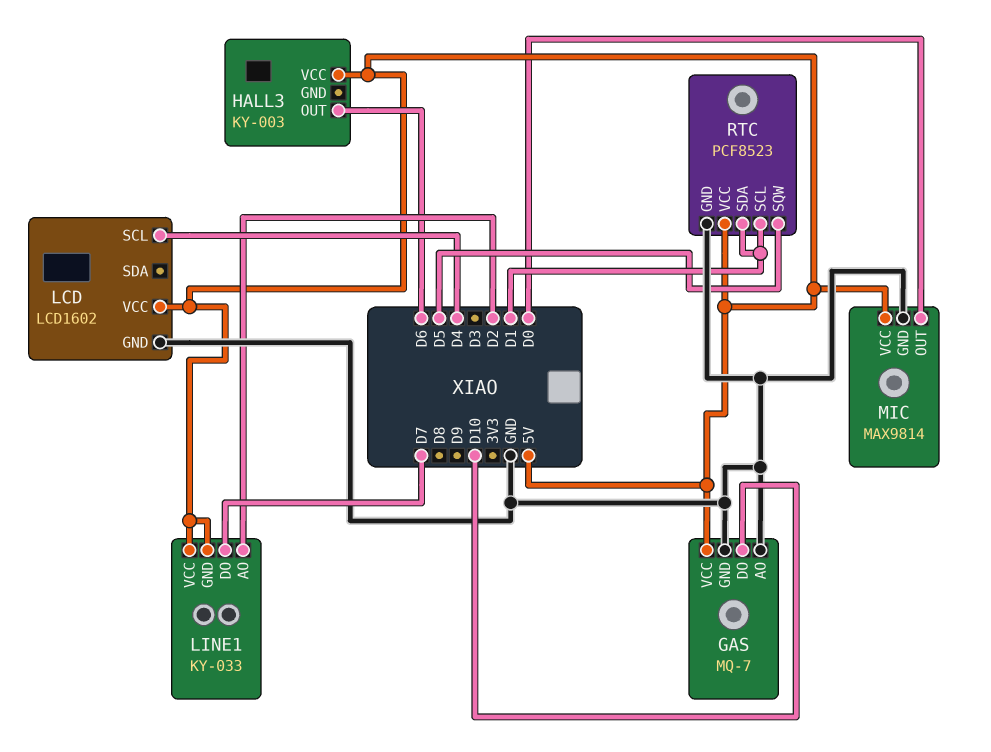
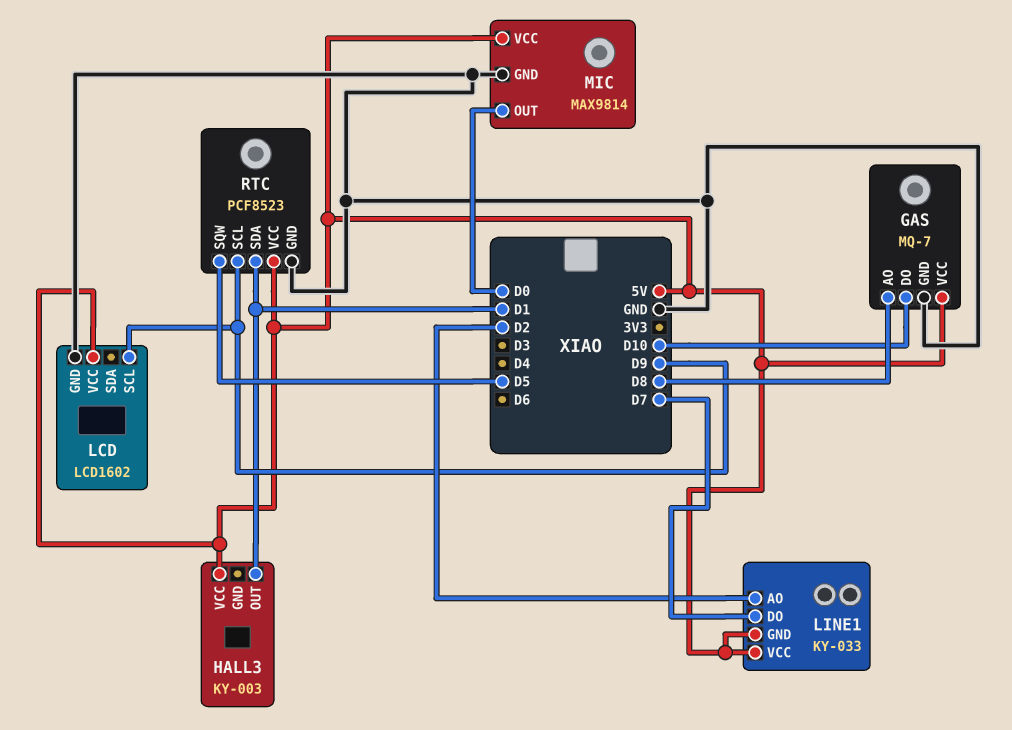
GAS pin AO: GND -> D8
HALL3 pin OUT: D6 -> D1
LCD pin SCL: D4 -> D9
RTC pin SCL: D1 -> D9

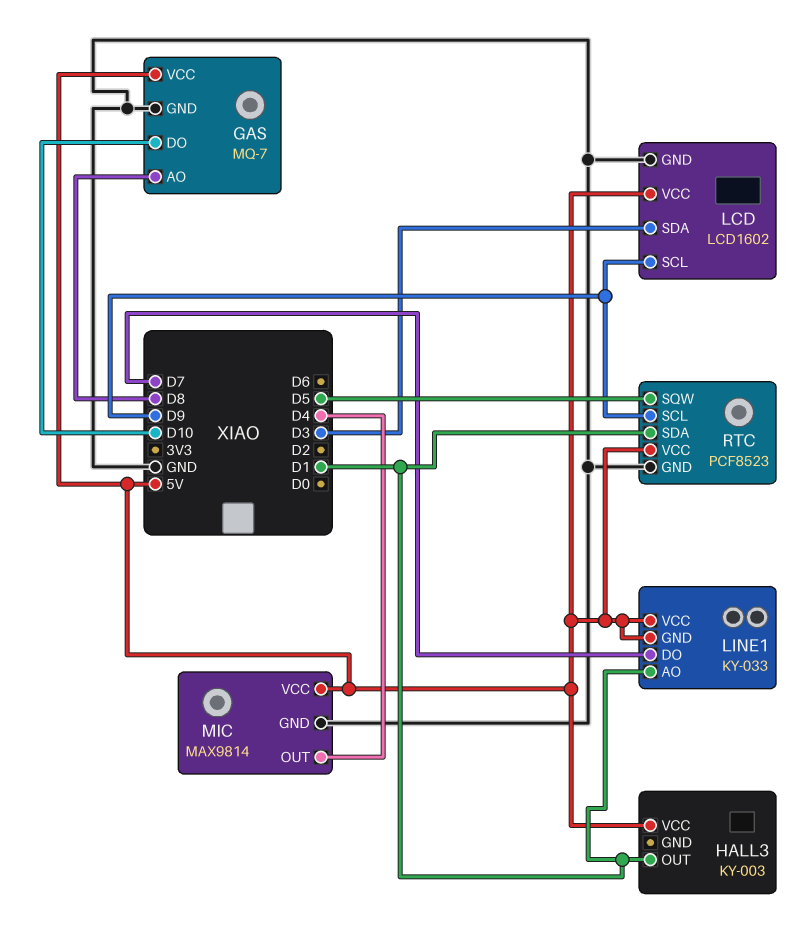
LCD pin SDA: none -> D3
LINE1 pin AO: D2 -> D1
MIC pin OUT: D0 -> D4

